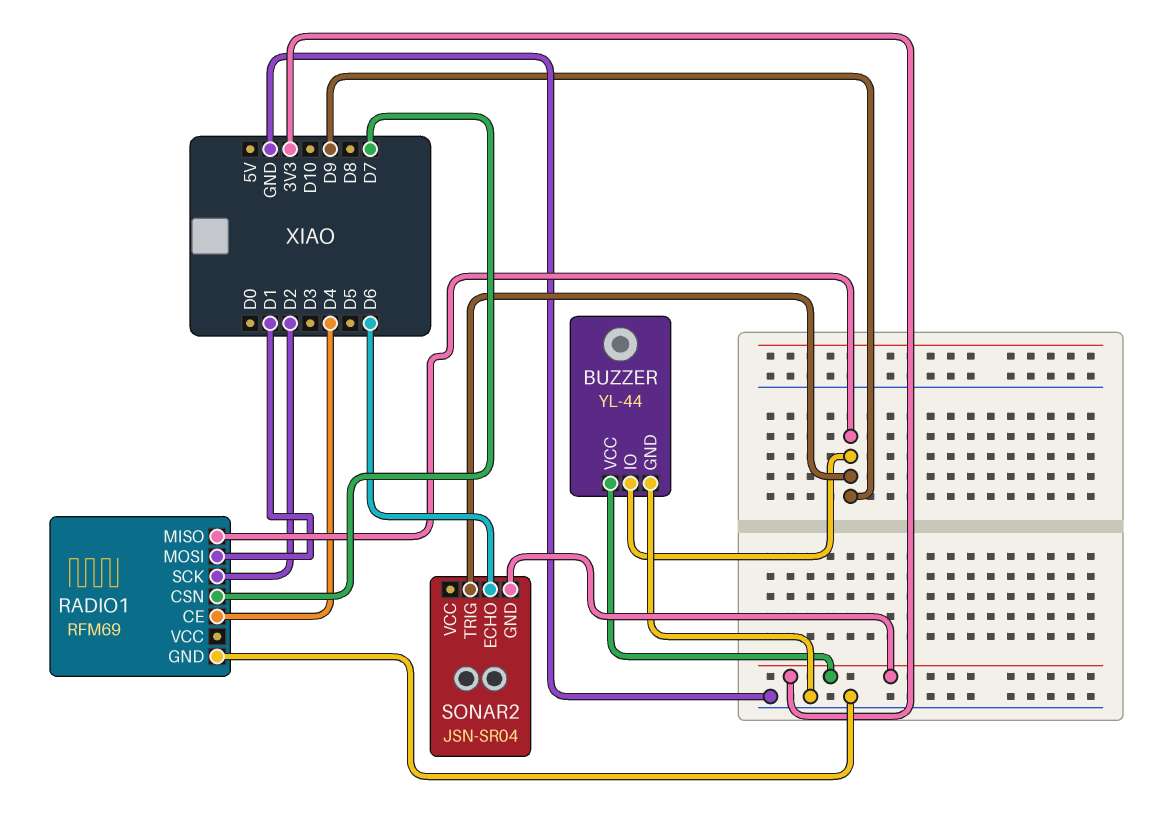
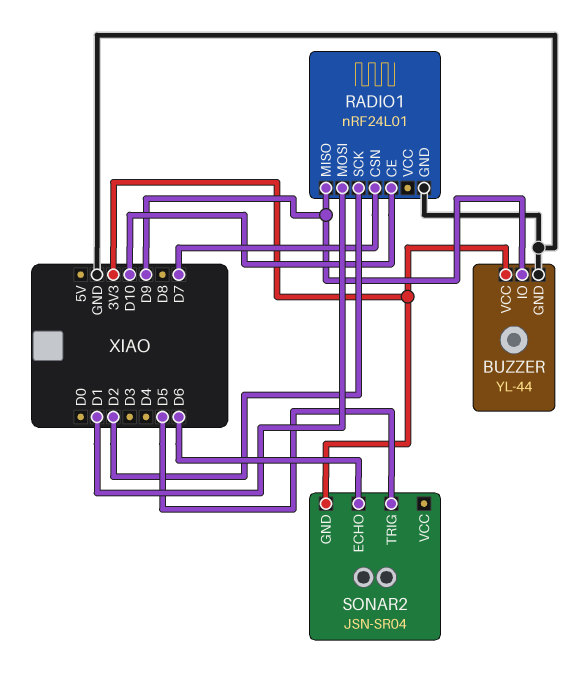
RADIO1: RFM69 -> nRF24L01
RADIO1 pin CE: D4 -> D10
SONAR2 pin TRIG: D9 -> D5

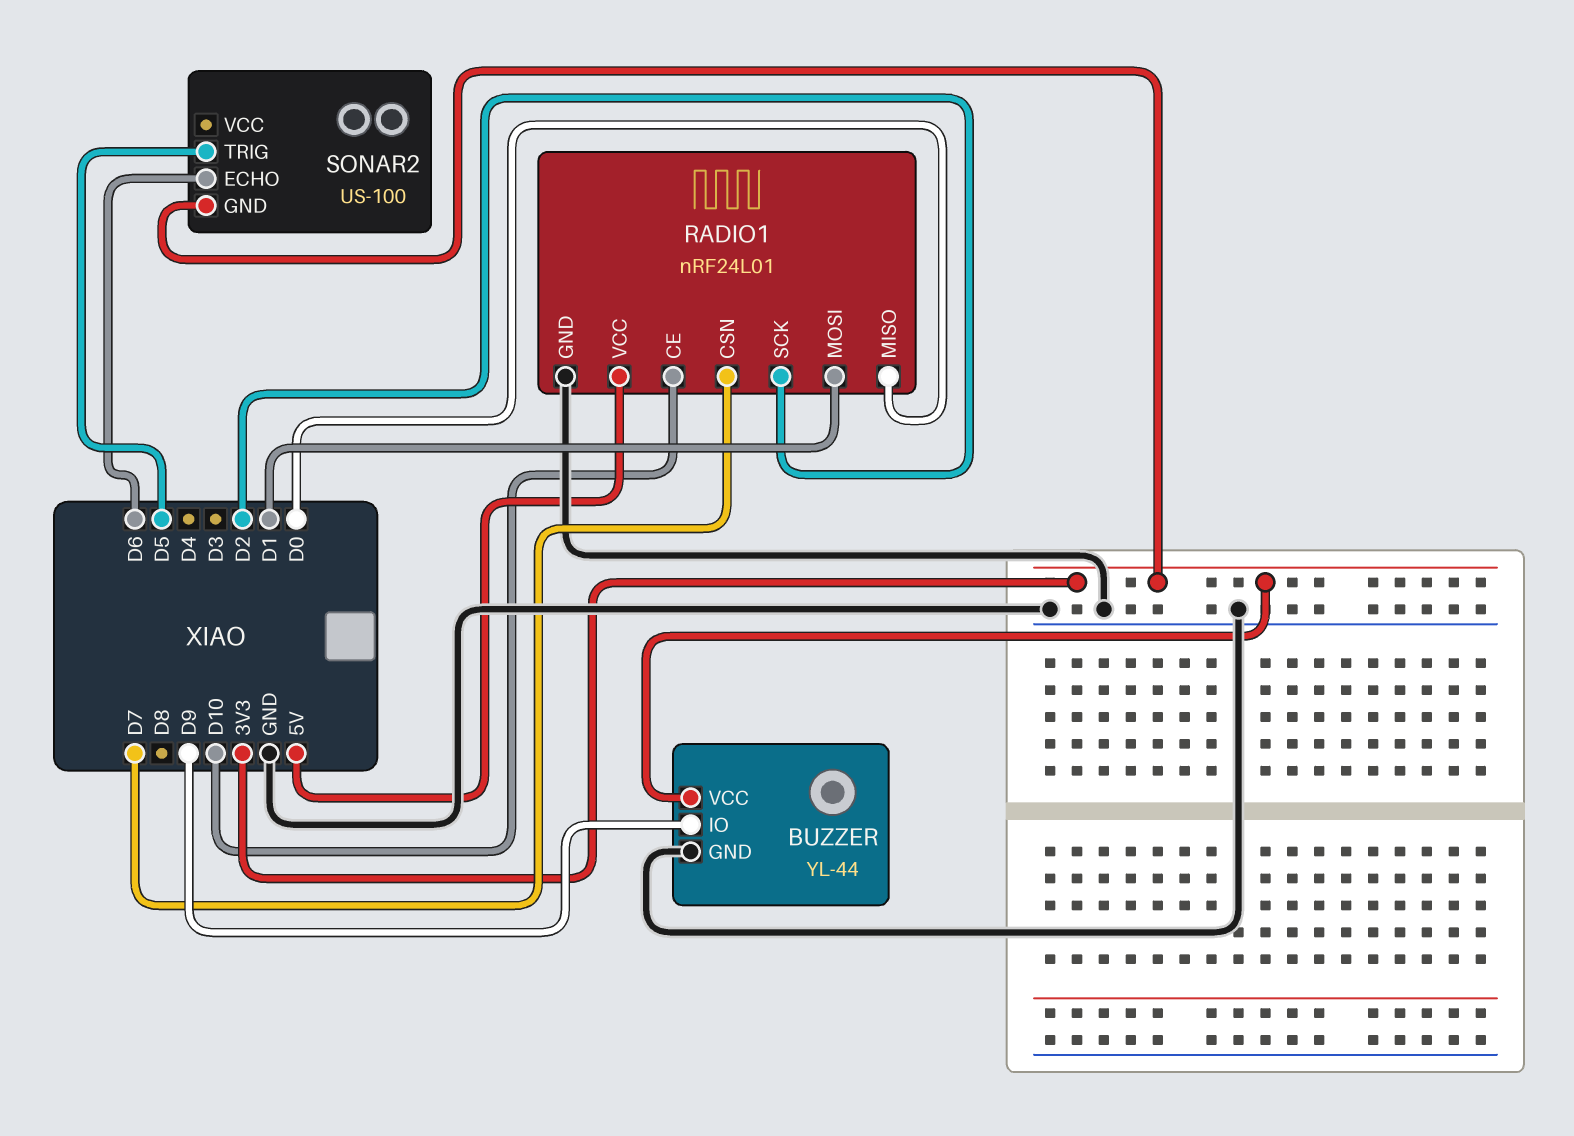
RADIO1 pin MISO: D9 -> D0
RADIO1 pin VCC: none -> 5V
SONAR2: JSN-SR04 -> US-100

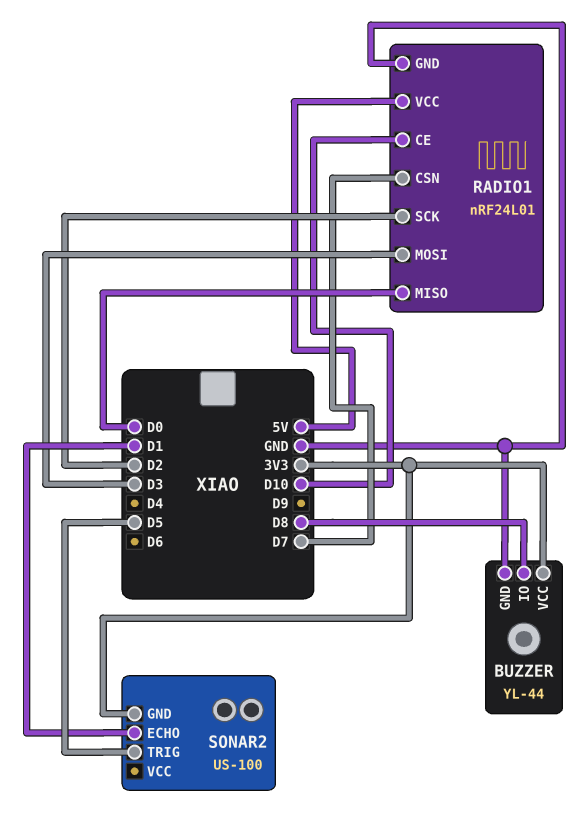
BUZZER pin IO: D9 -> D8
RADIO1 pin MOSI: D1 -> D3
SONAR2 pin ECHO: D6 -> D1

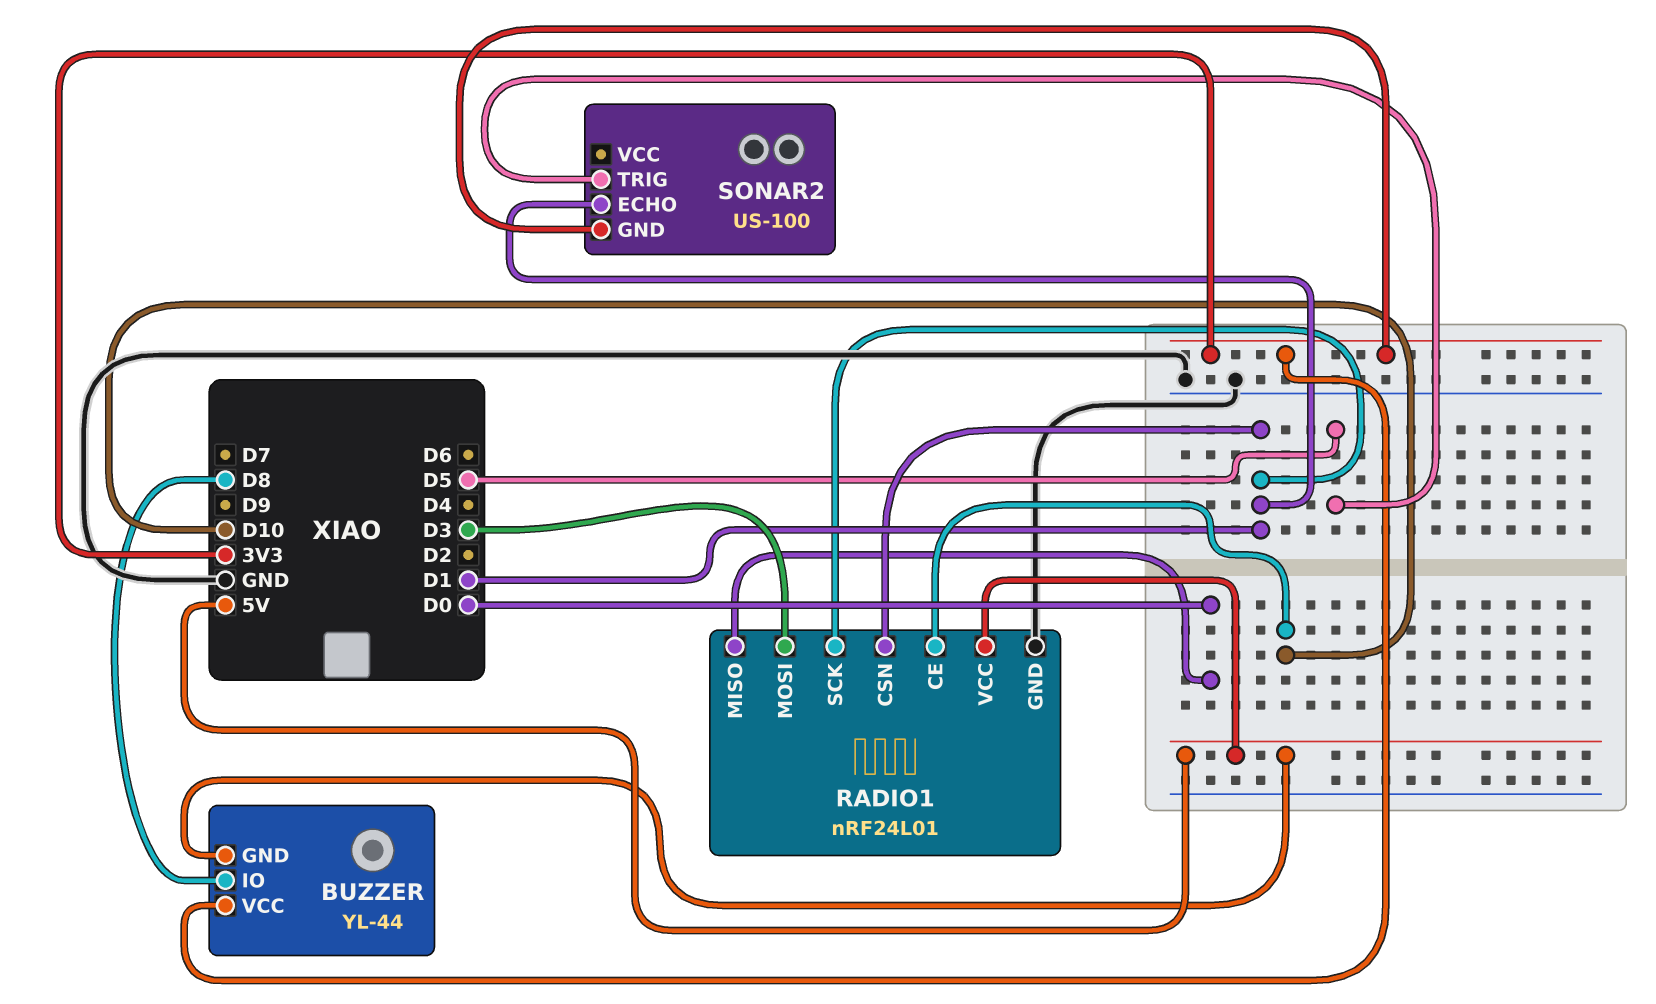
BUZZER pin GND: GND -> 5V
RADIO1 pin CSN: D7 -> D1
RADIO1 pin SCK: D2 -> D1

